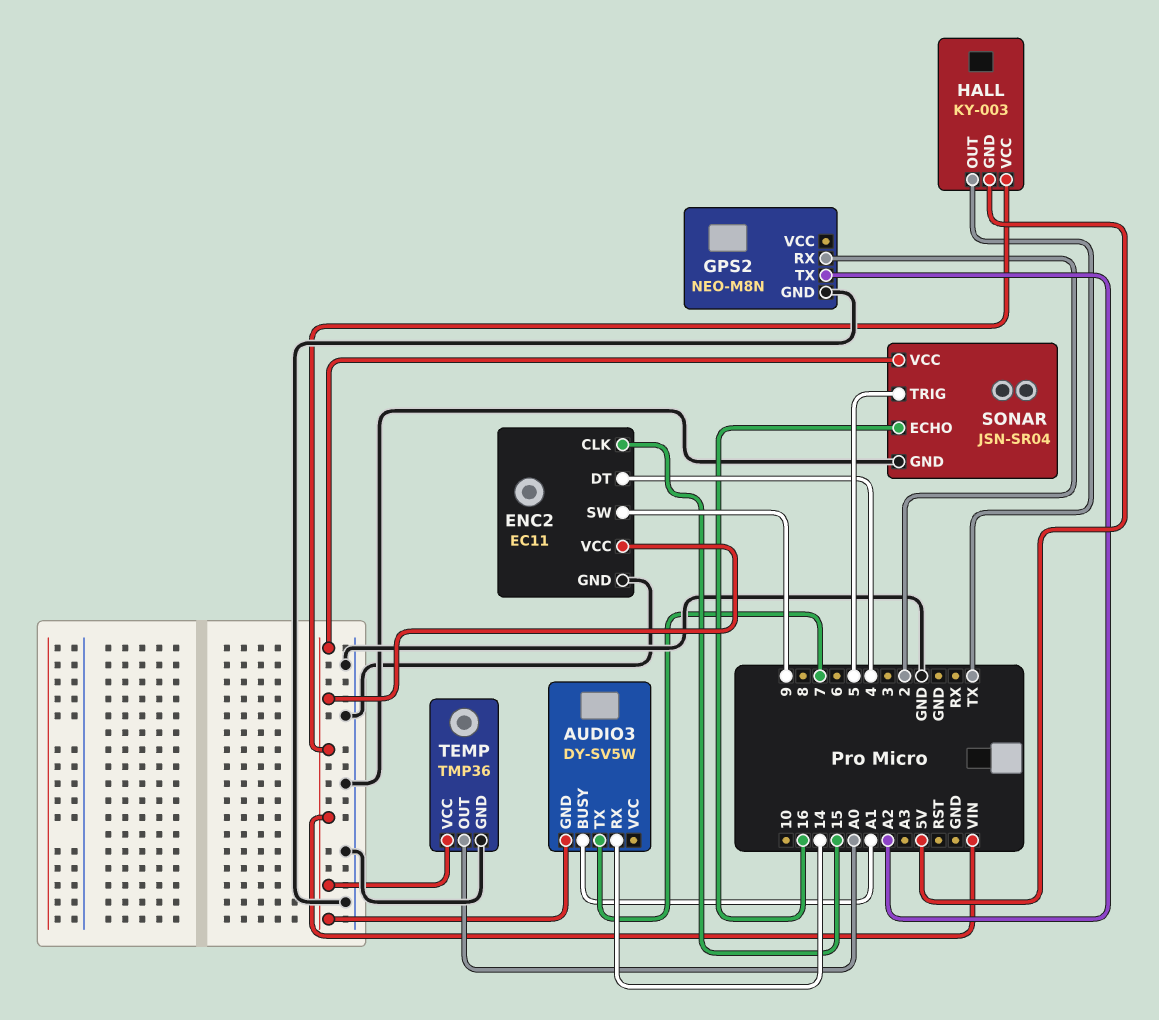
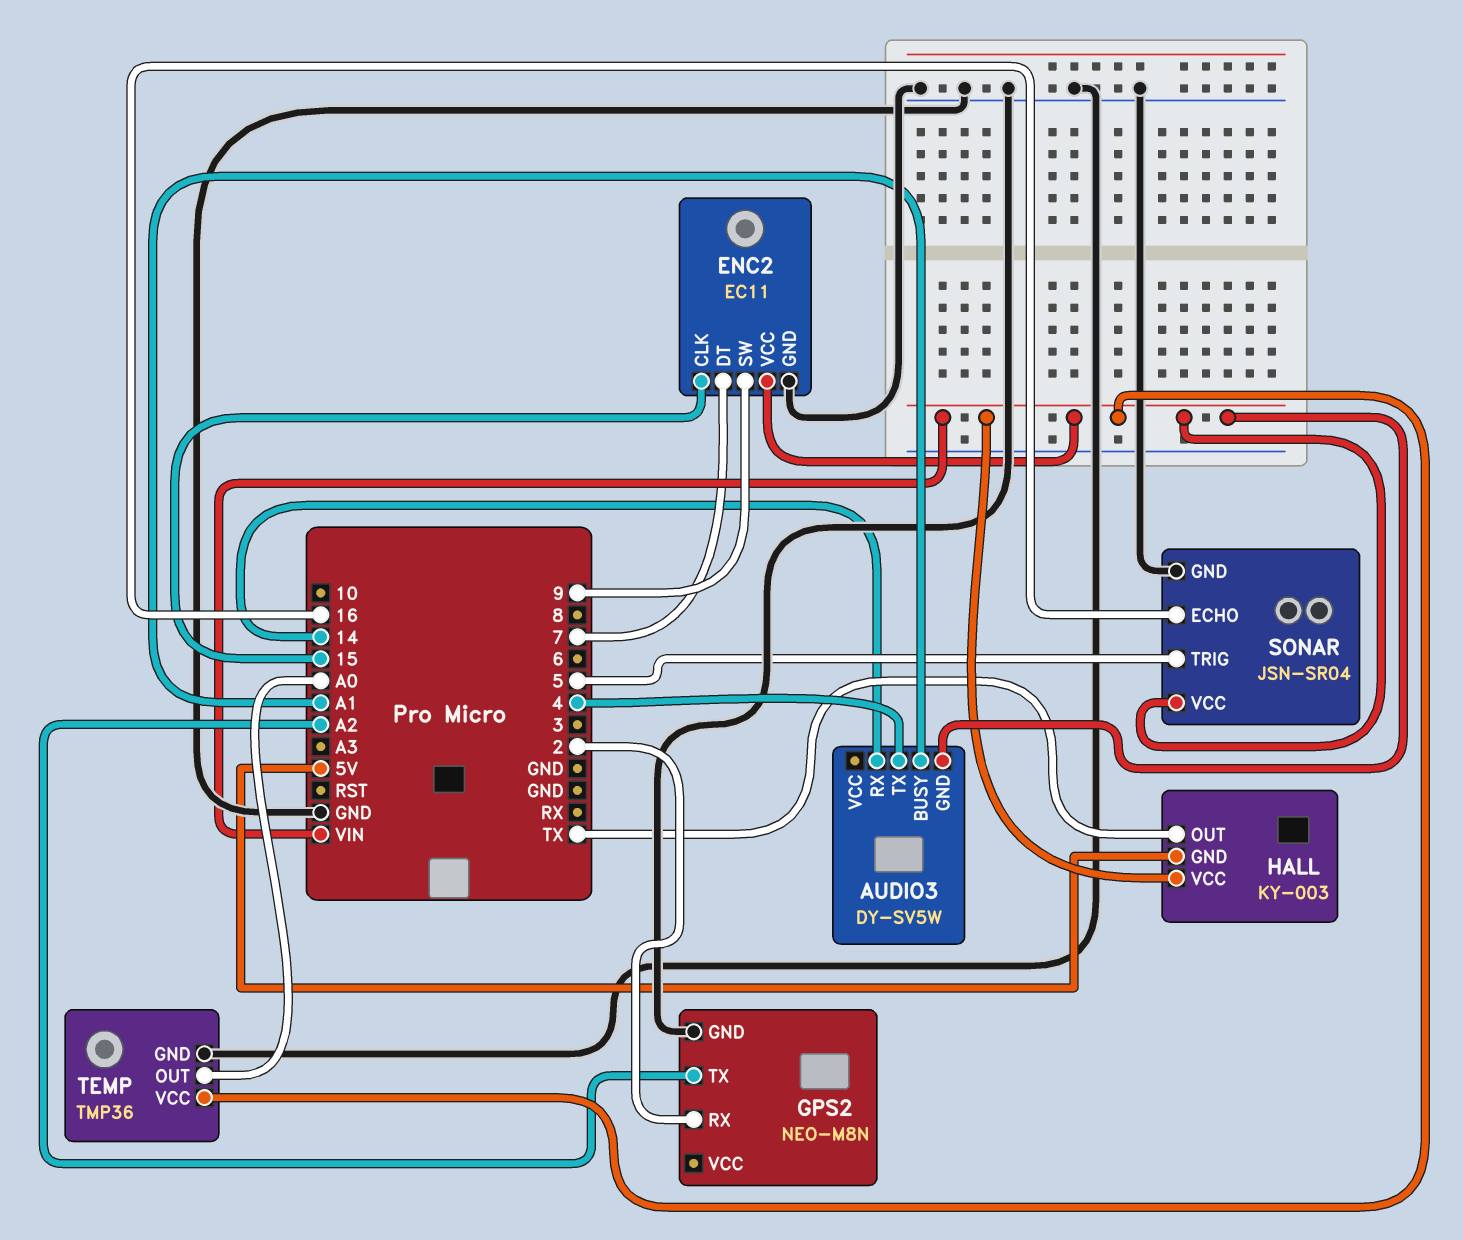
AUDIO3 pin TX: 7 -> 4
ENC2 pin DT: 4 -> 7

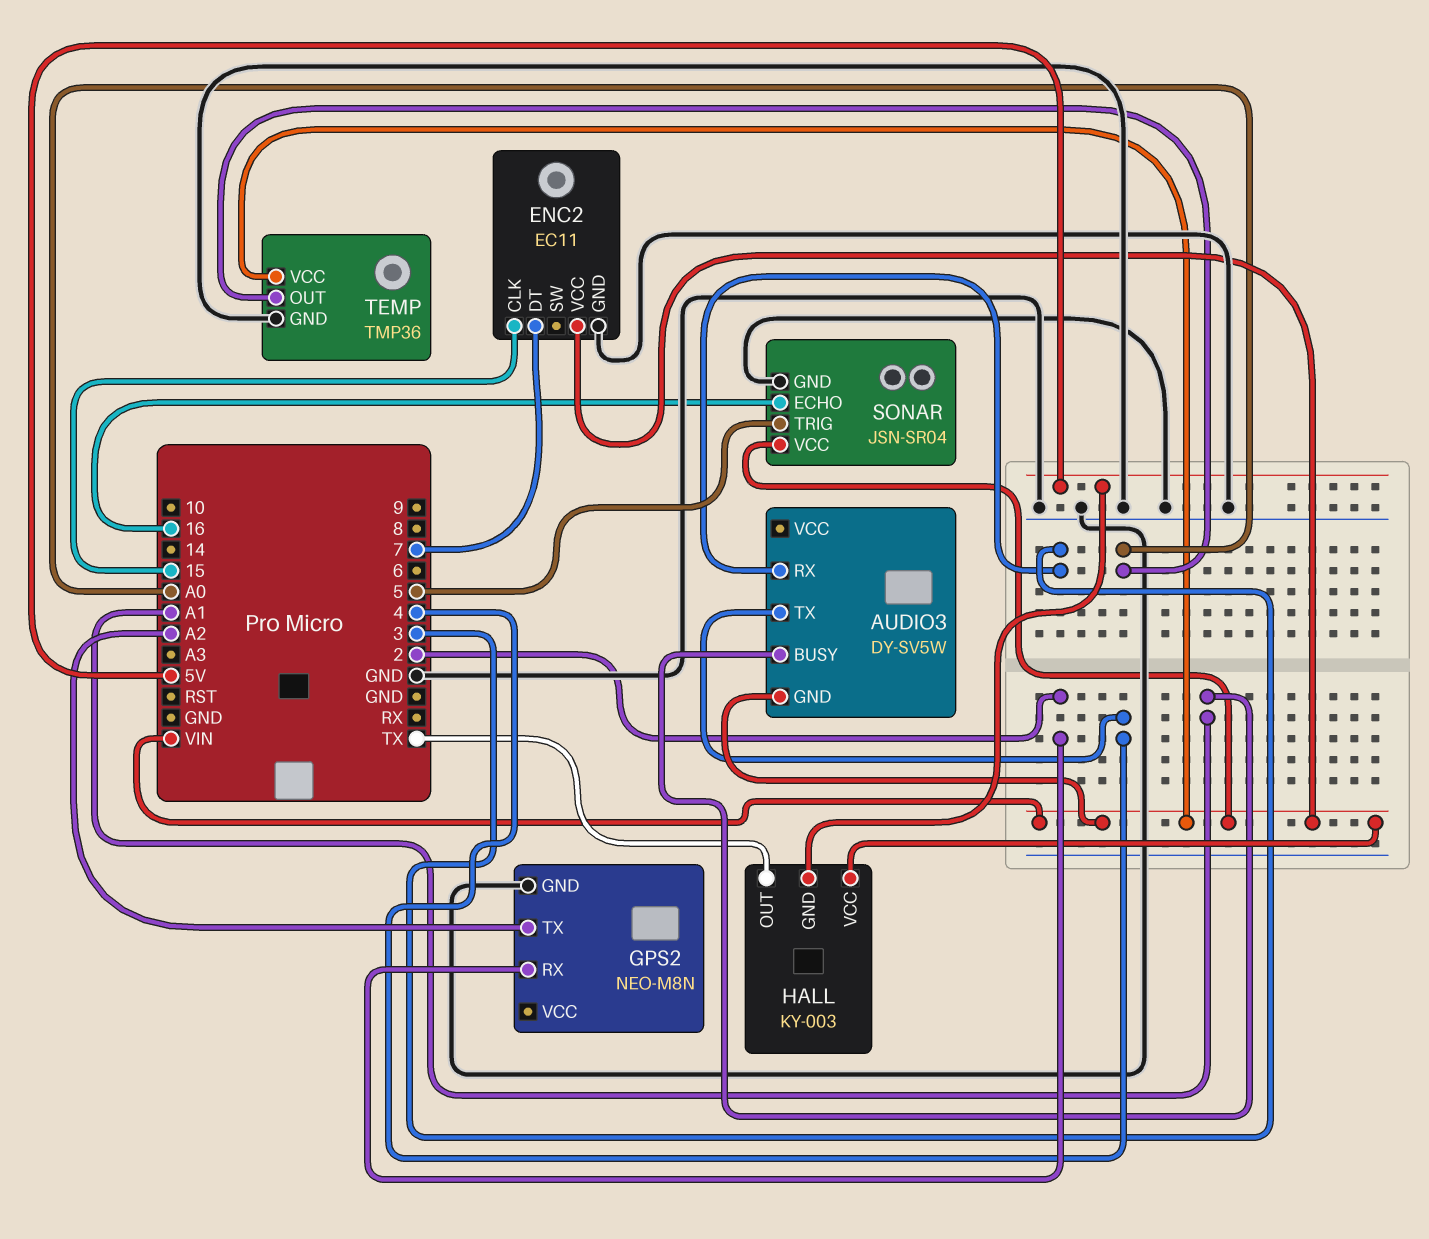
AUDIO3 pin RX: 14 -> 3
ENC2 pin SW: 9 -> none

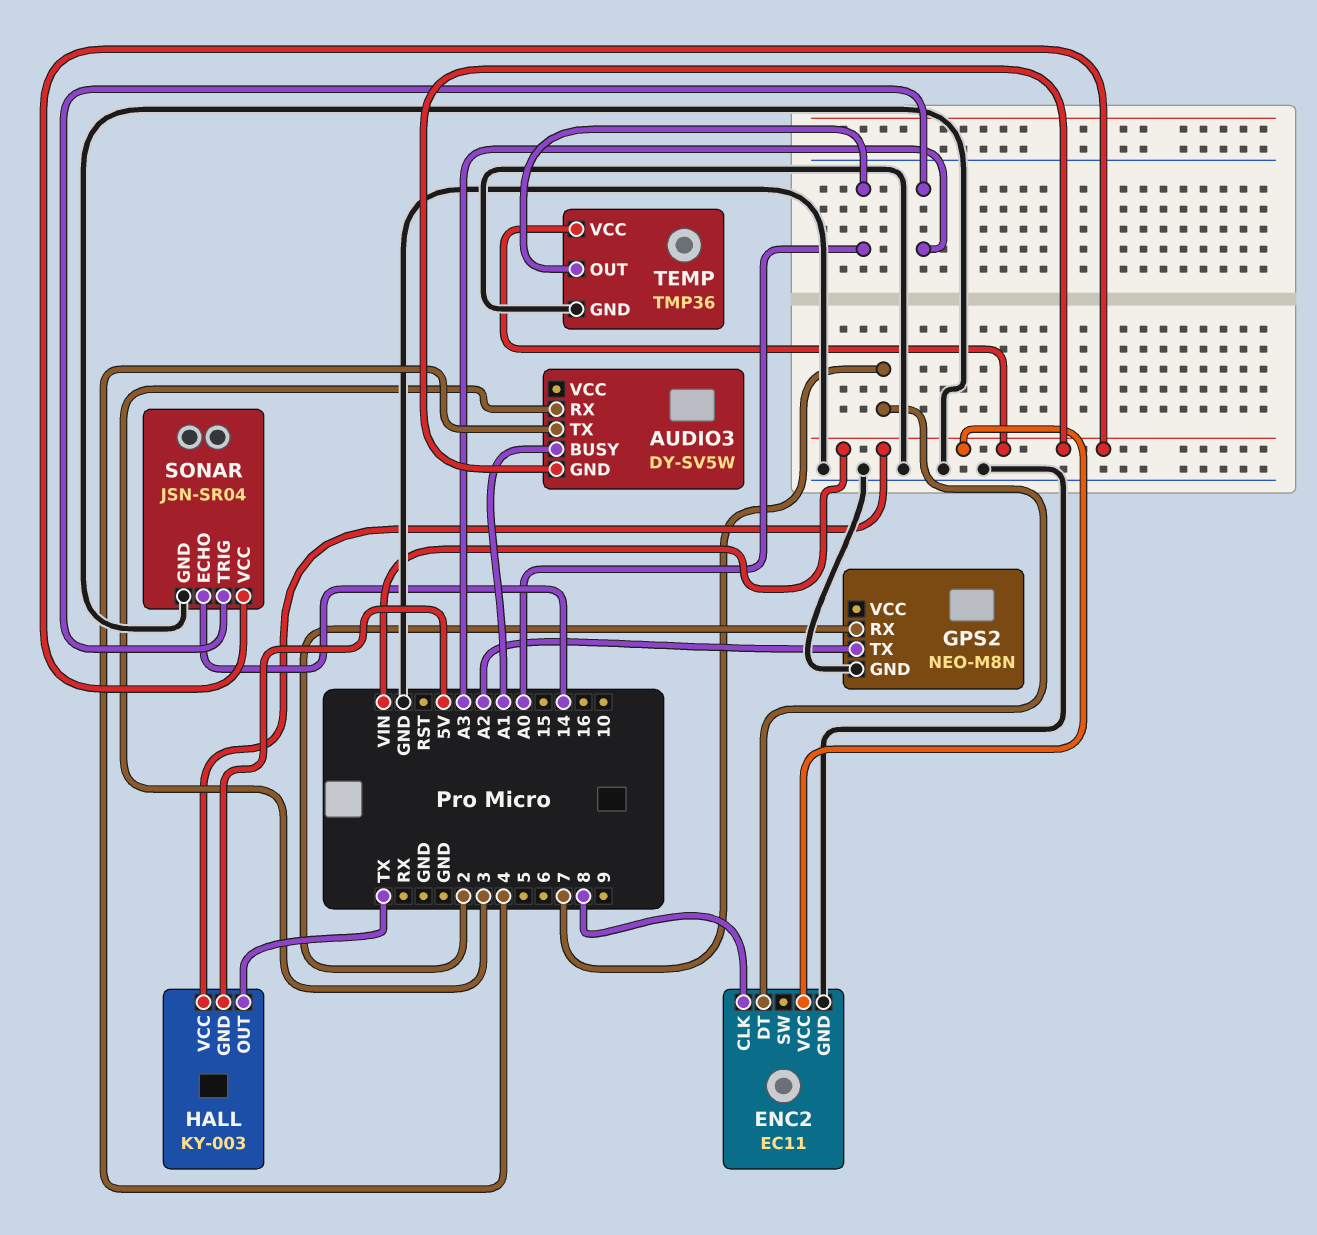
ENC2 pin CLK: 15 -> 8
SONAR pin ECHO: 16 -> 14
SONAR pin TRIG: 5 -> A3

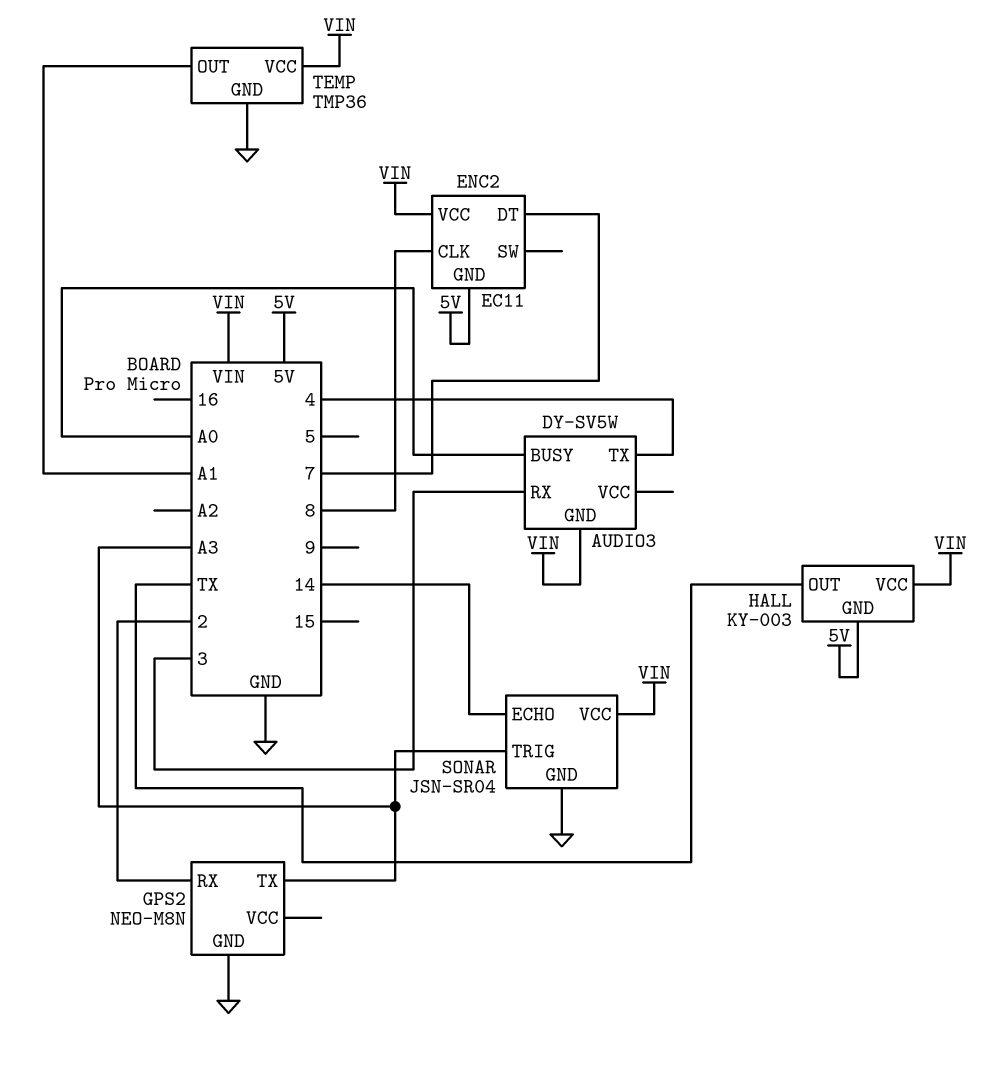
AUDIO3 pin BUSY: A1 -> A0
ENC2 pin GND: GND -> 5V
GPS2 pin TX: A2 -> A3
TEMP pin OUT: A0 -> A1

